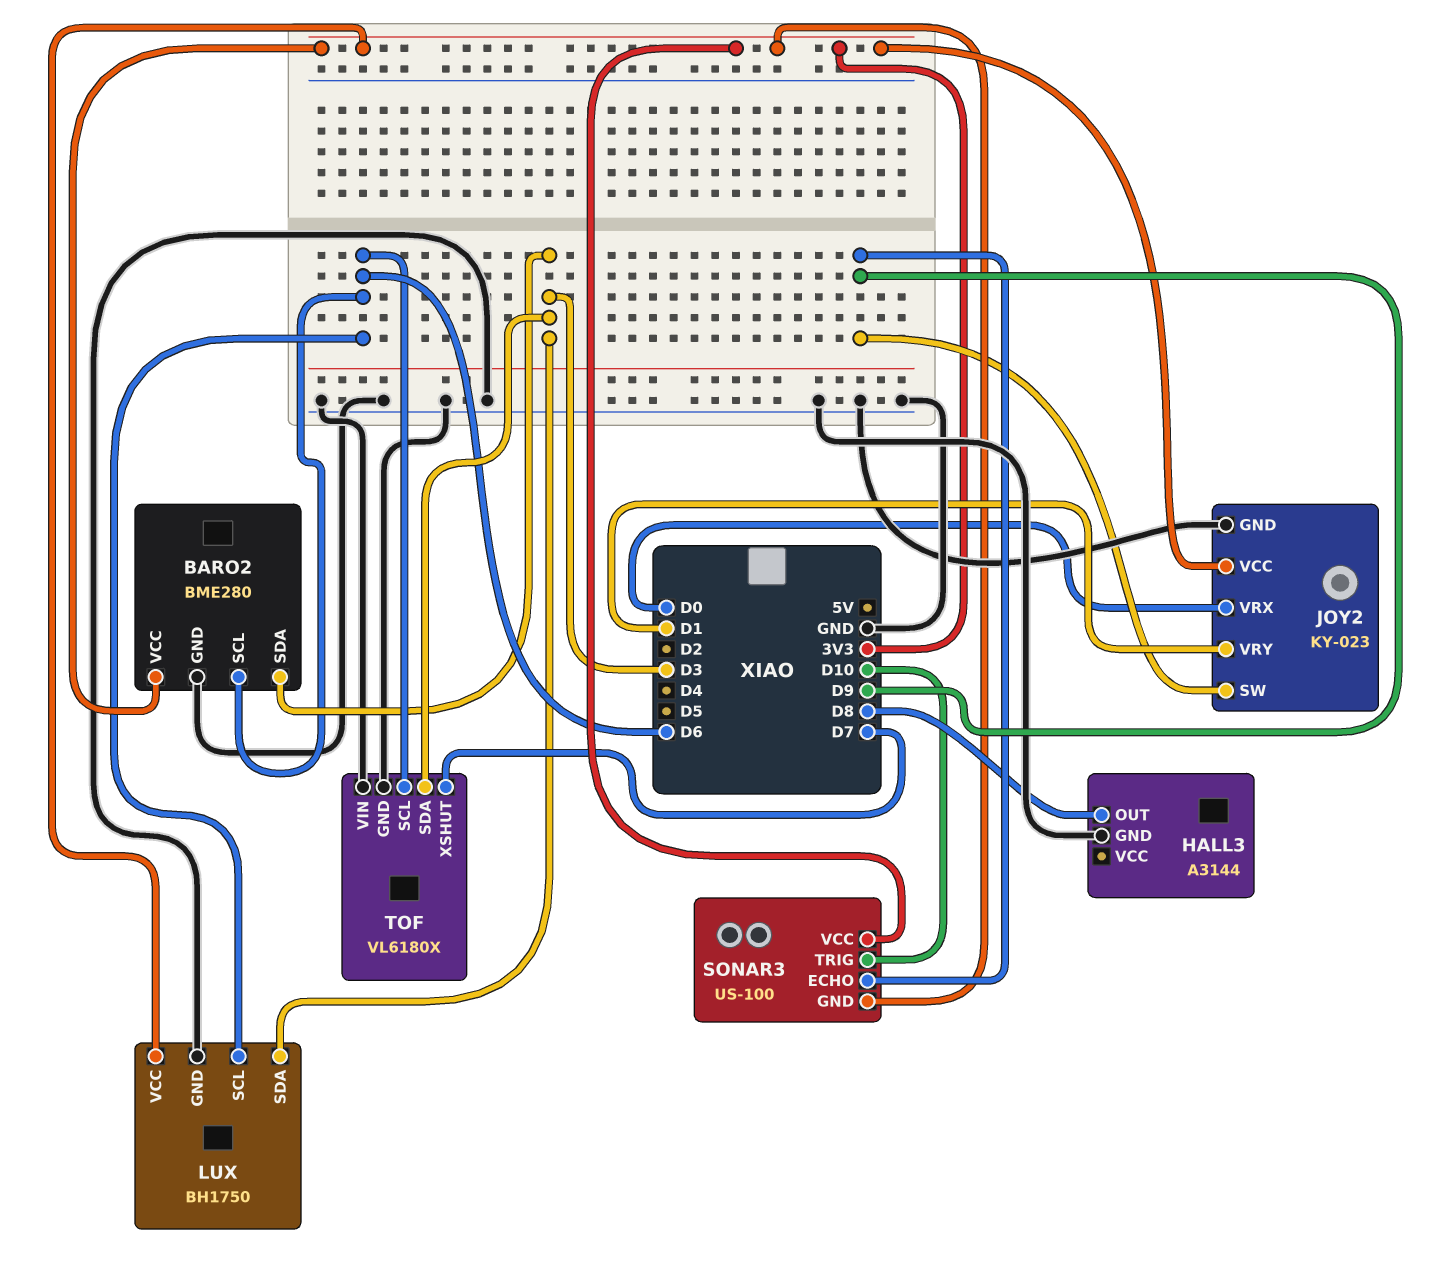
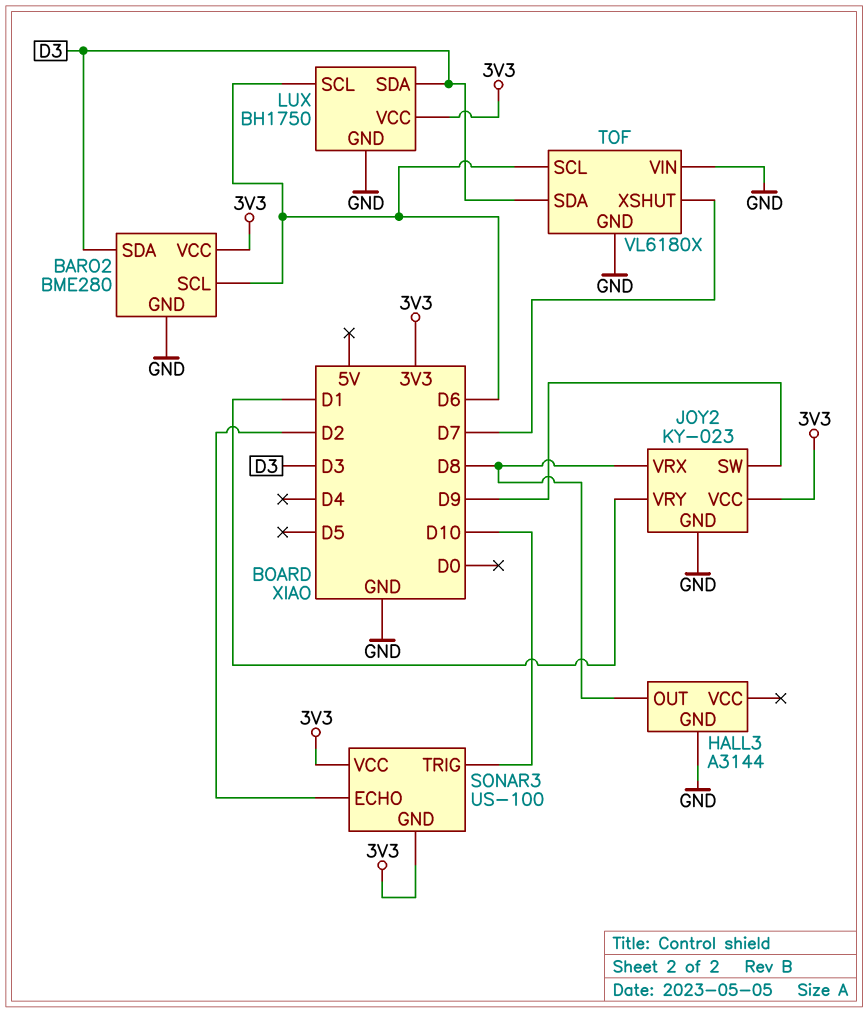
JOY2 pin VRX: D0 -> D8
SONAR3 pin ECHO: D9 -> D2

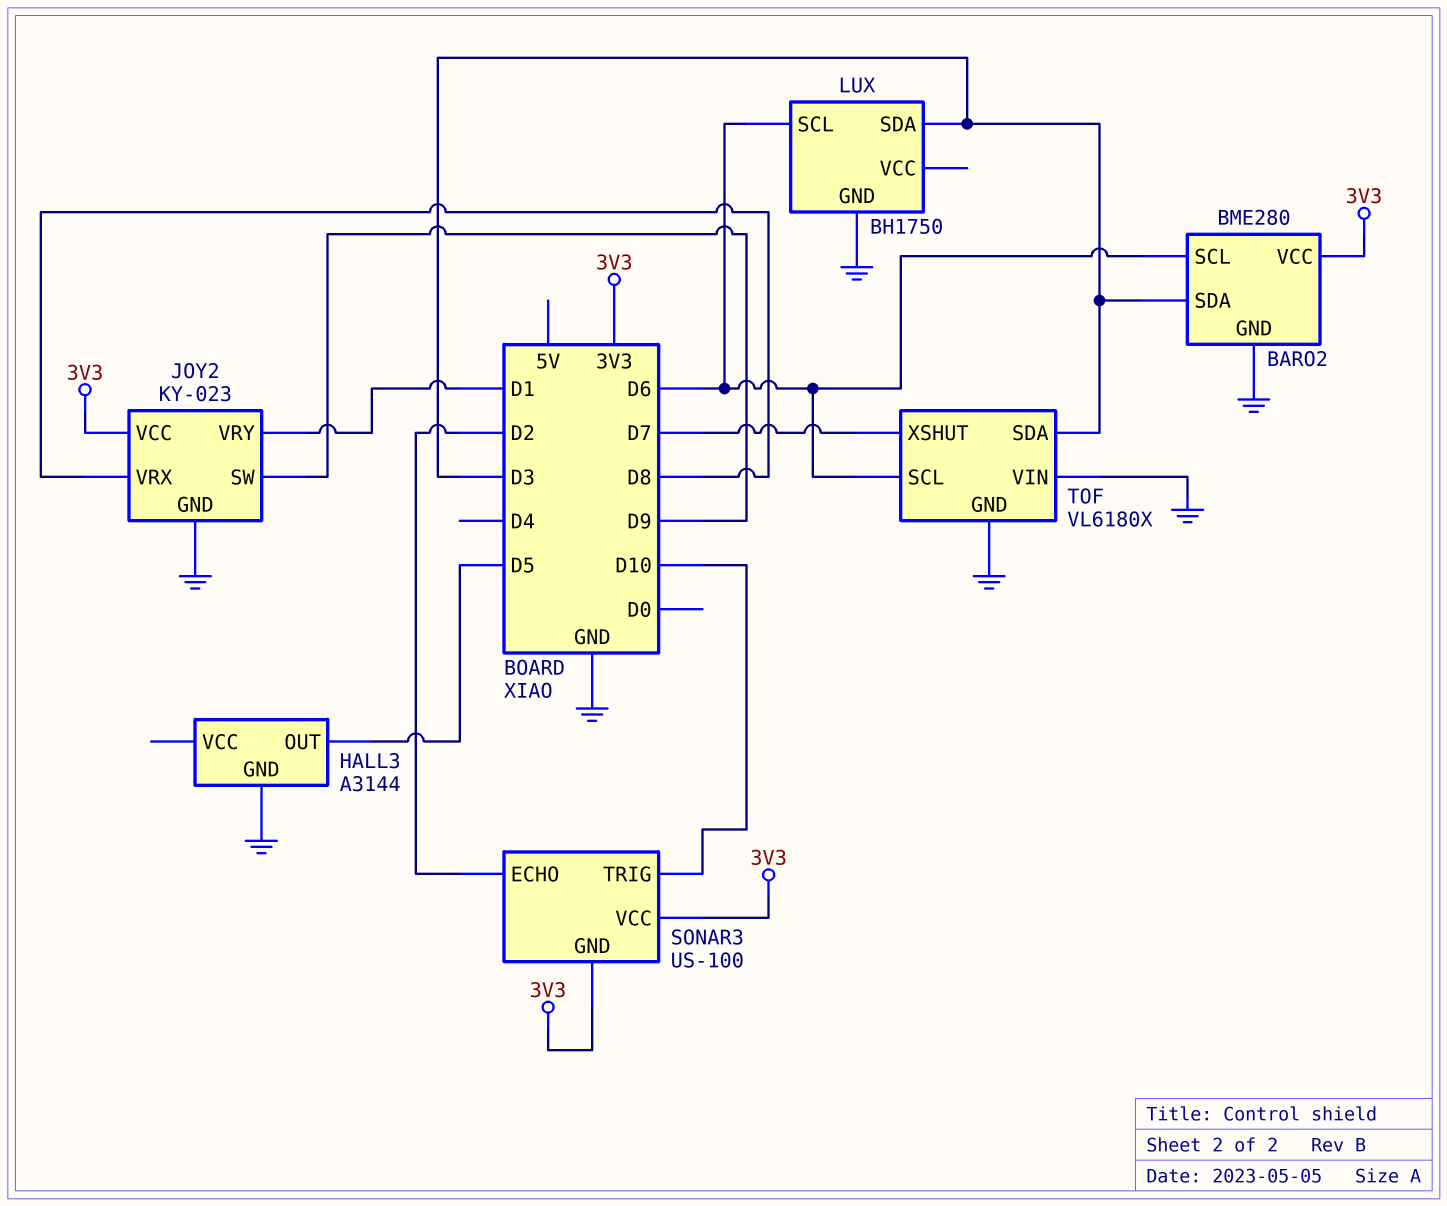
HALL3 pin OUT: D8 -> D5
LUX pin VCC: 3V3 -> none

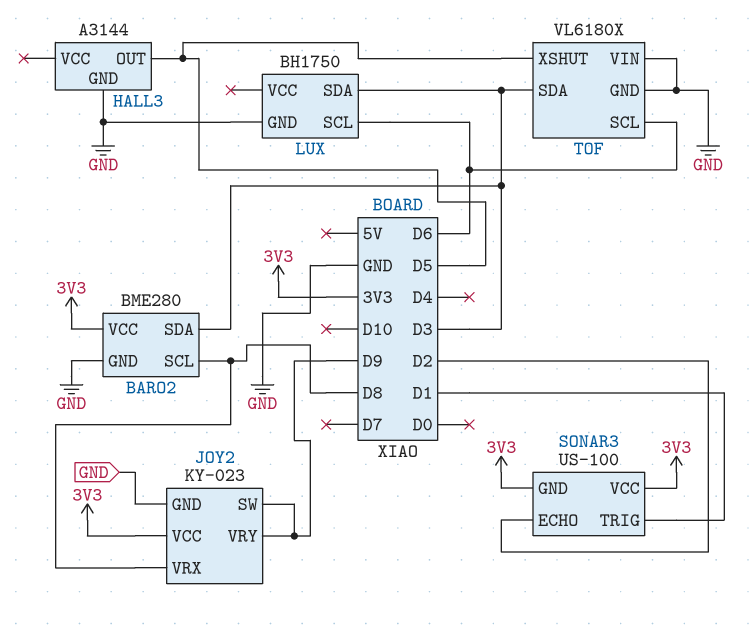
BARO2 pin SCL: D6 -> D8
JOY2 pin VRY: D1 -> D9
SONAR3 pin TRIG: D10 -> D1
TOF pin XSHUT: D7 -> D5

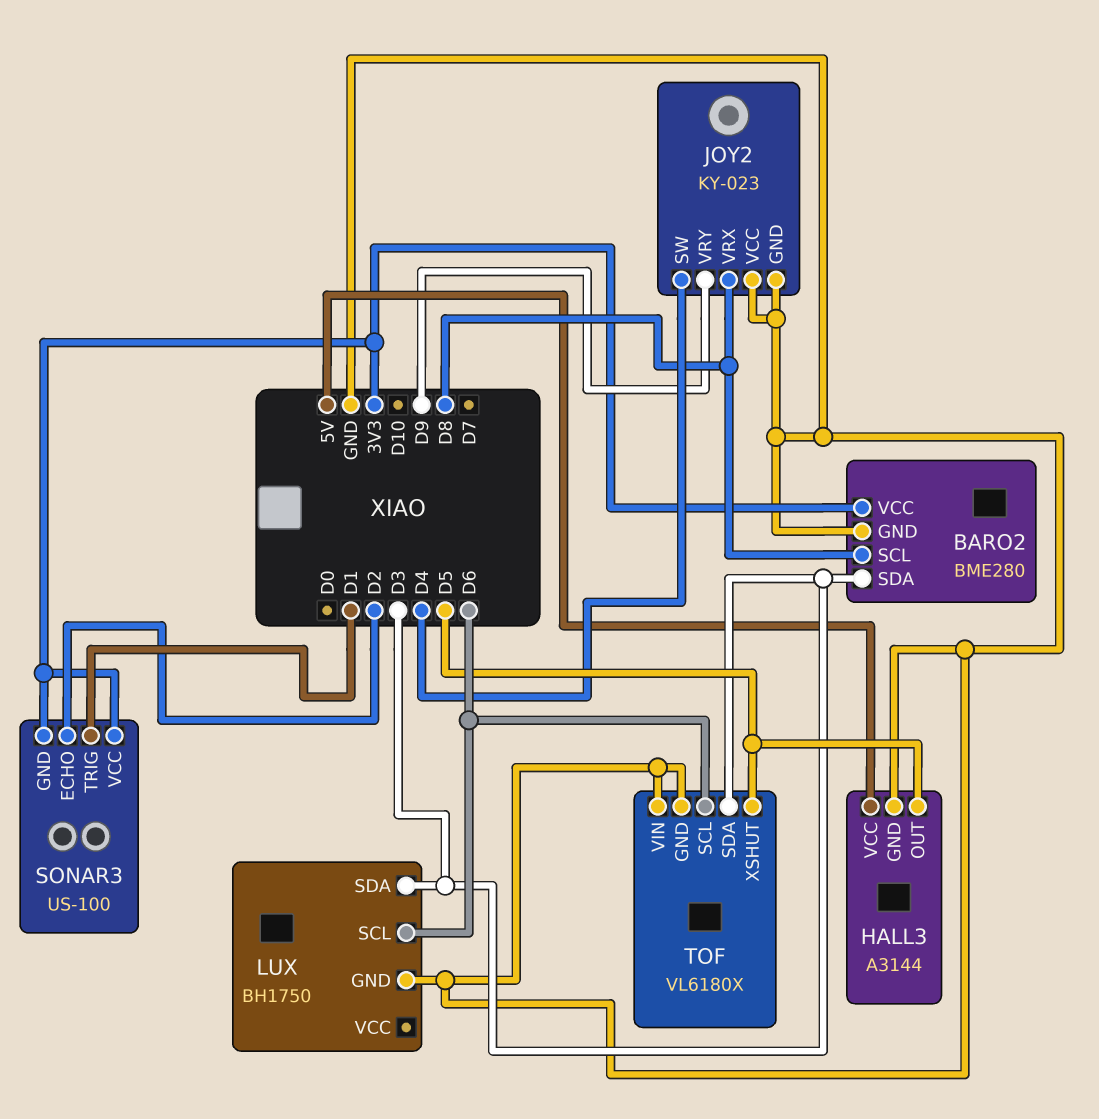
HALL3 pin VCC: none -> 5V
JOY2 pin SW: D9 -> D4
JOY2 pin VCC: 3V3 -> GND

